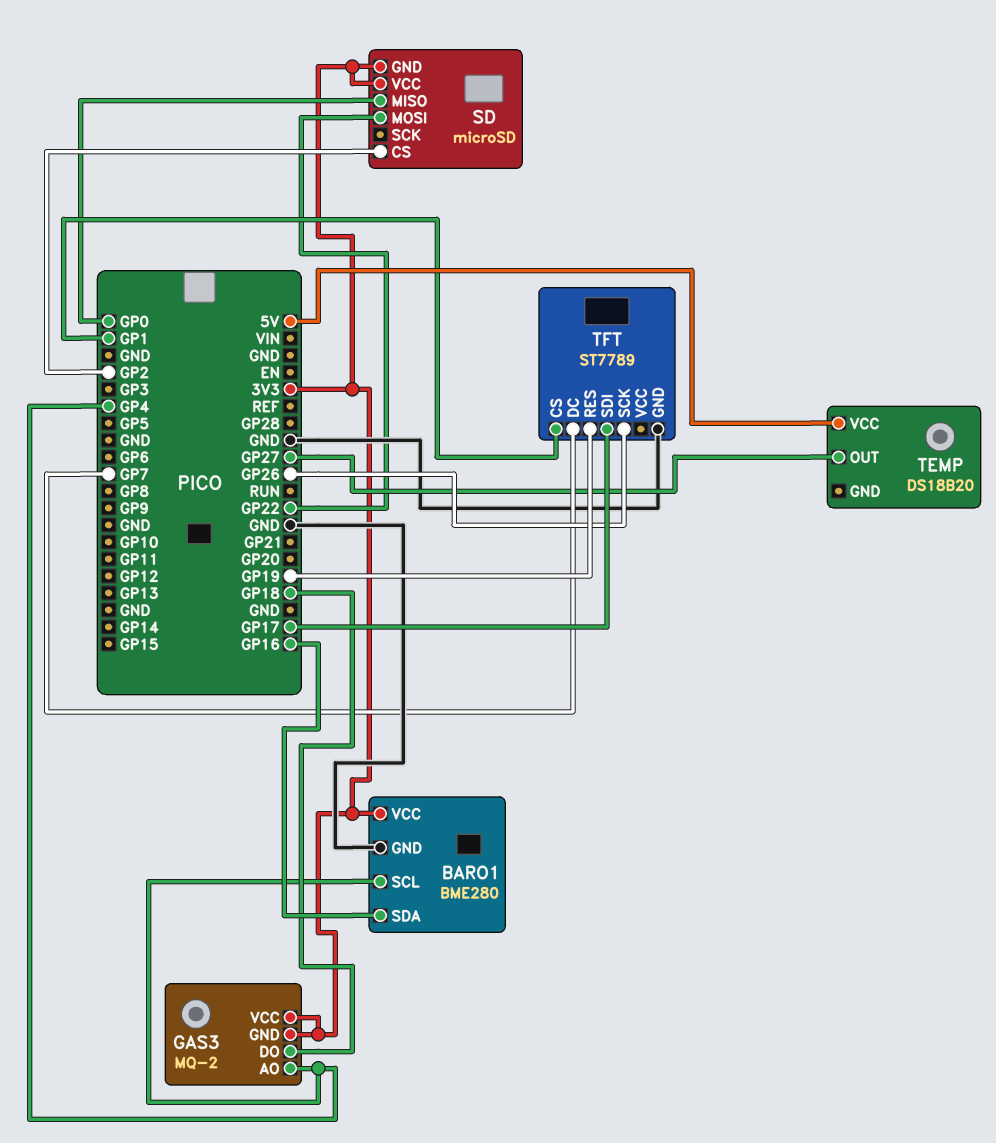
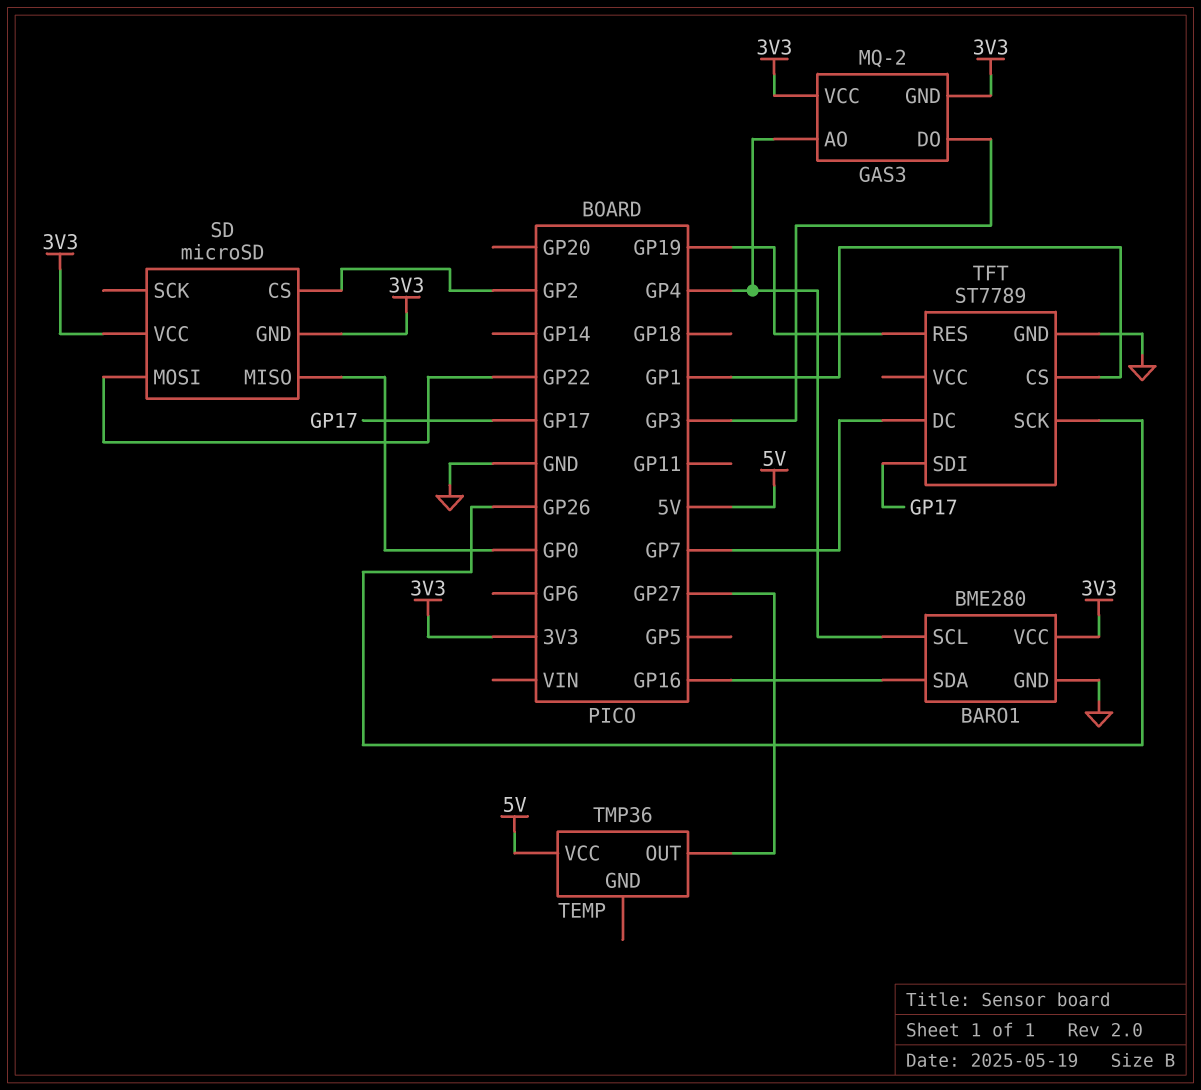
GAS3 pin DO: GP18 -> GP3
TEMP: DS18B20 -> TMP36

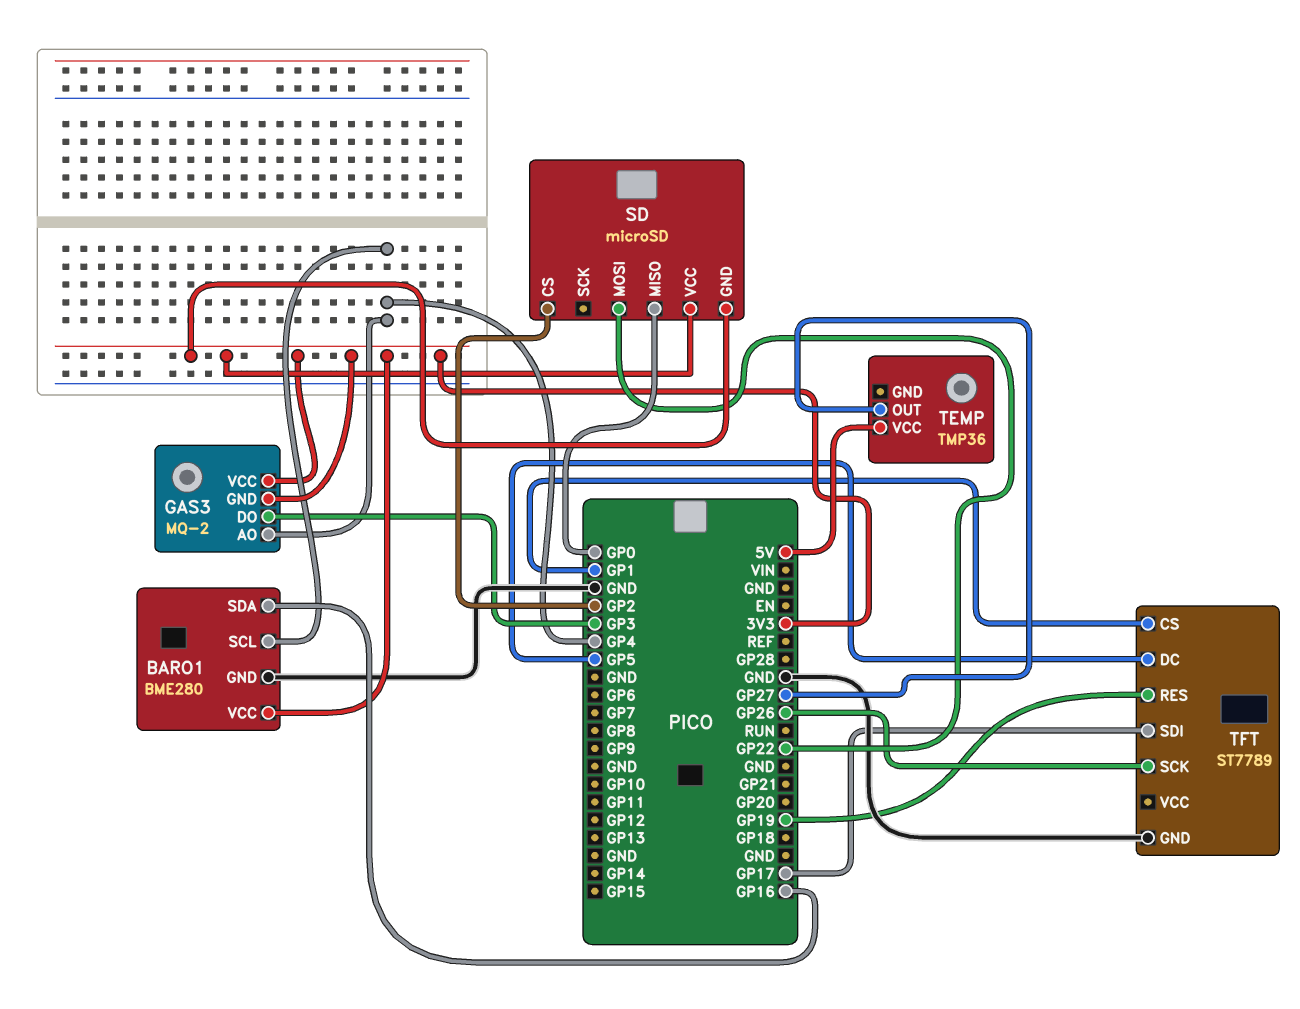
TFT pin DC: GP7 -> GP5

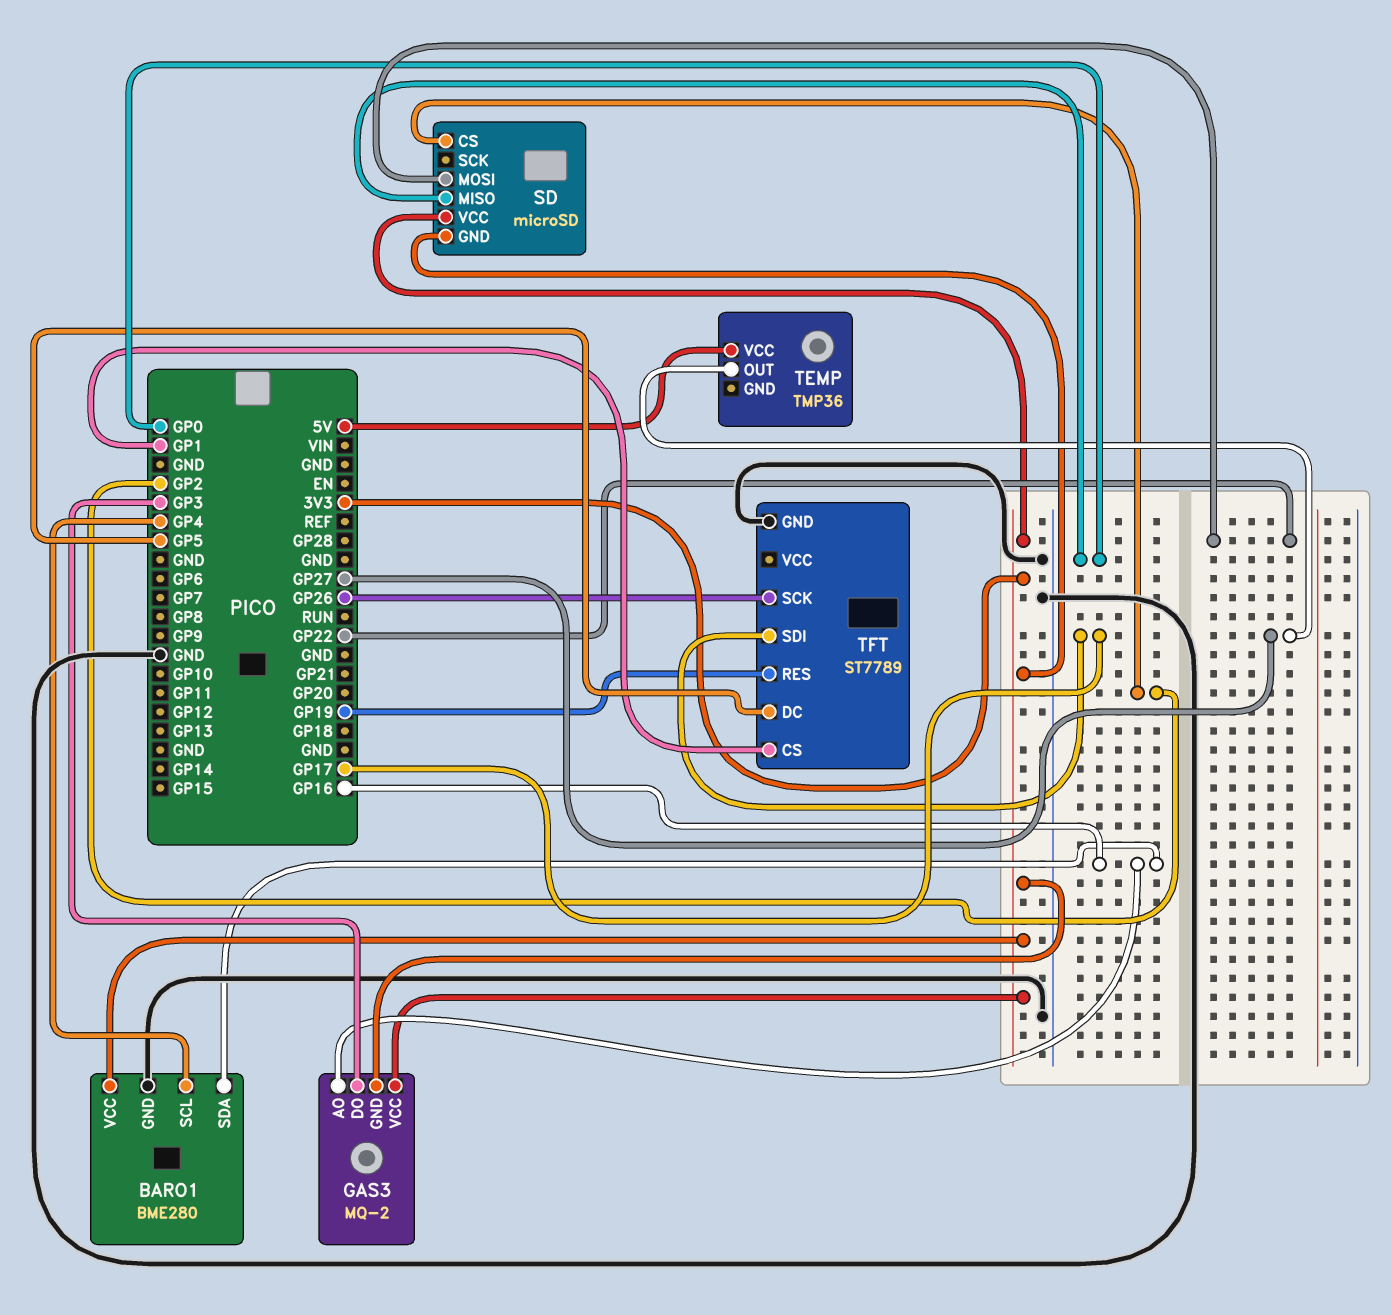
GAS3 pin AO: GP4 -> GP16

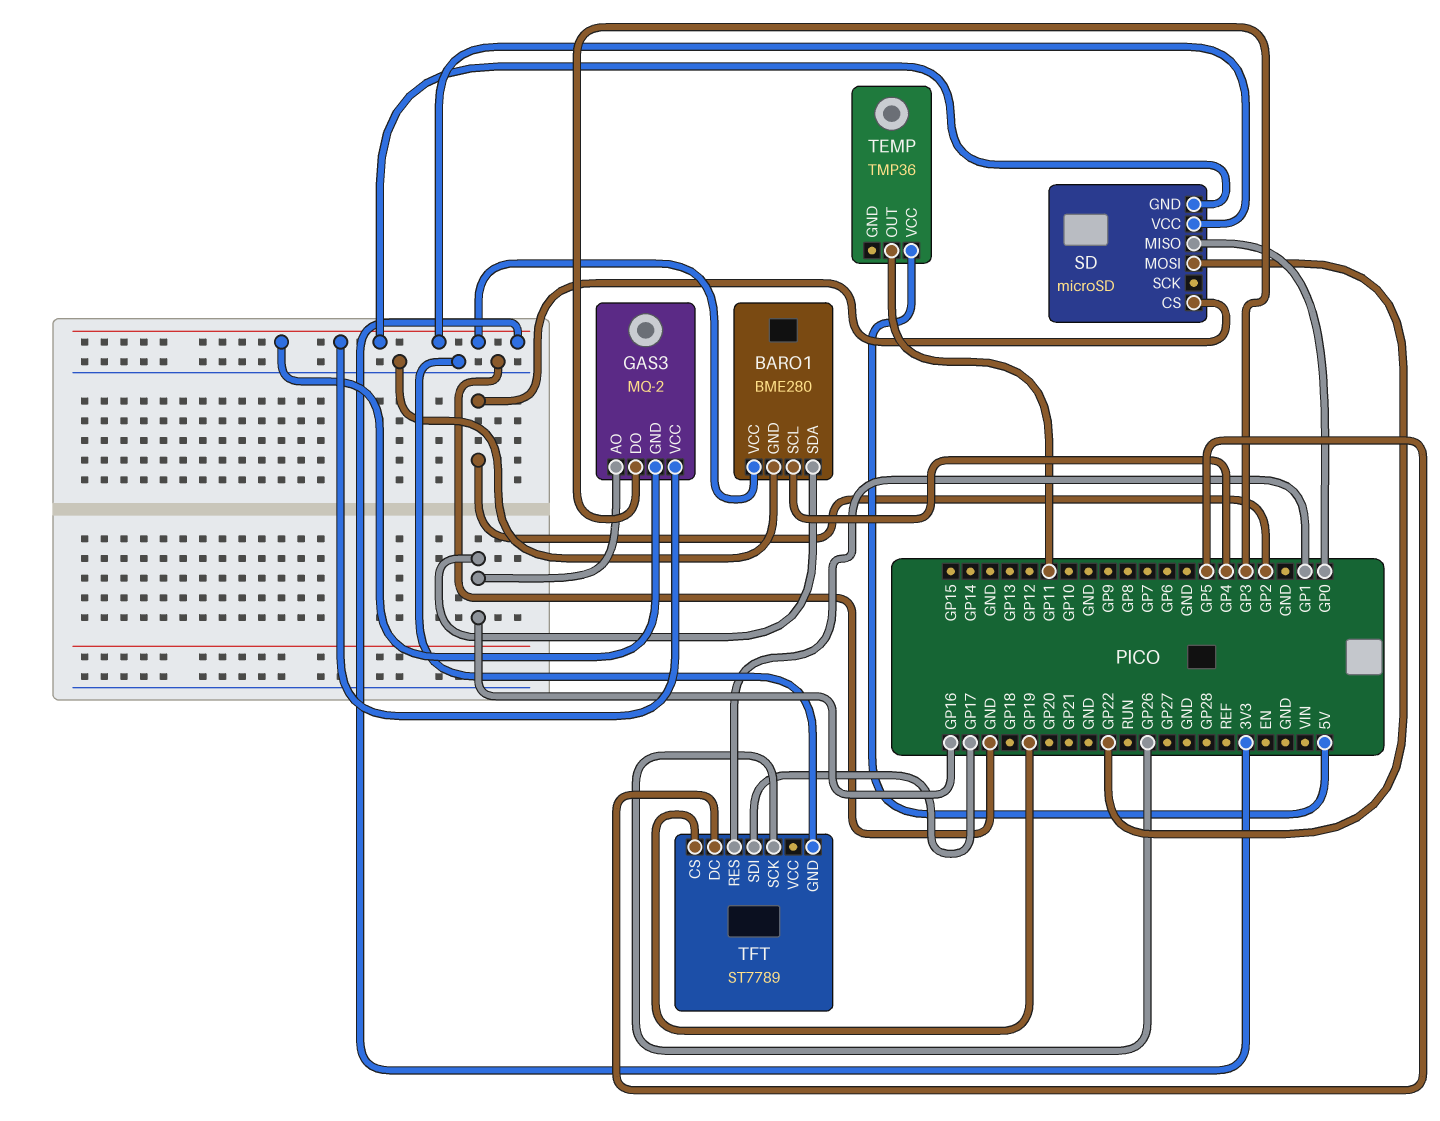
TEMP pin OUT: GP27 -> GP11
TFT pin CS: GP1 -> GP19
TFT pin RES: GP19 -> GP1

